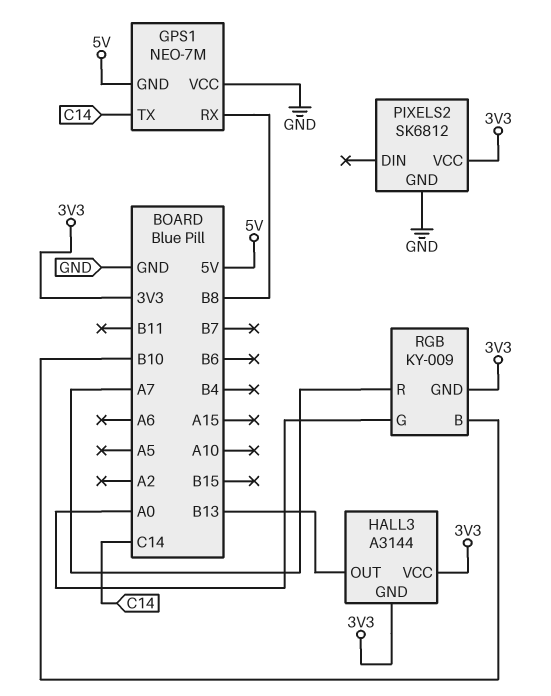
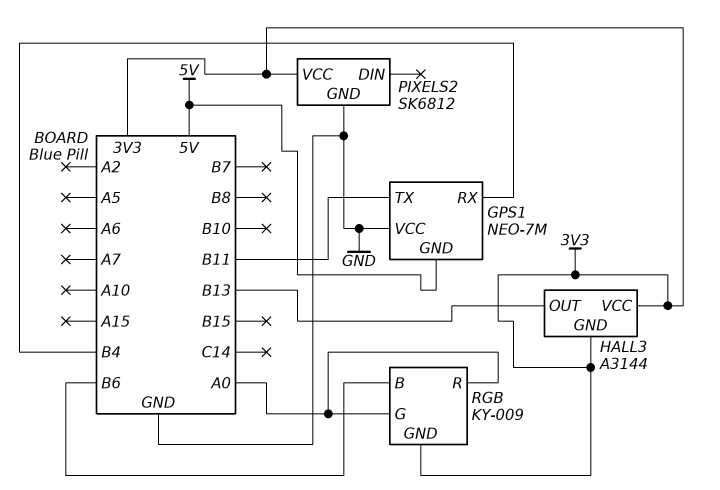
GPS1 pin RX: B8 -> B4
GPS1 pin TX: C14 -> B11
RGB pin B: B10 -> B6
RGB pin R: A7 -> A0

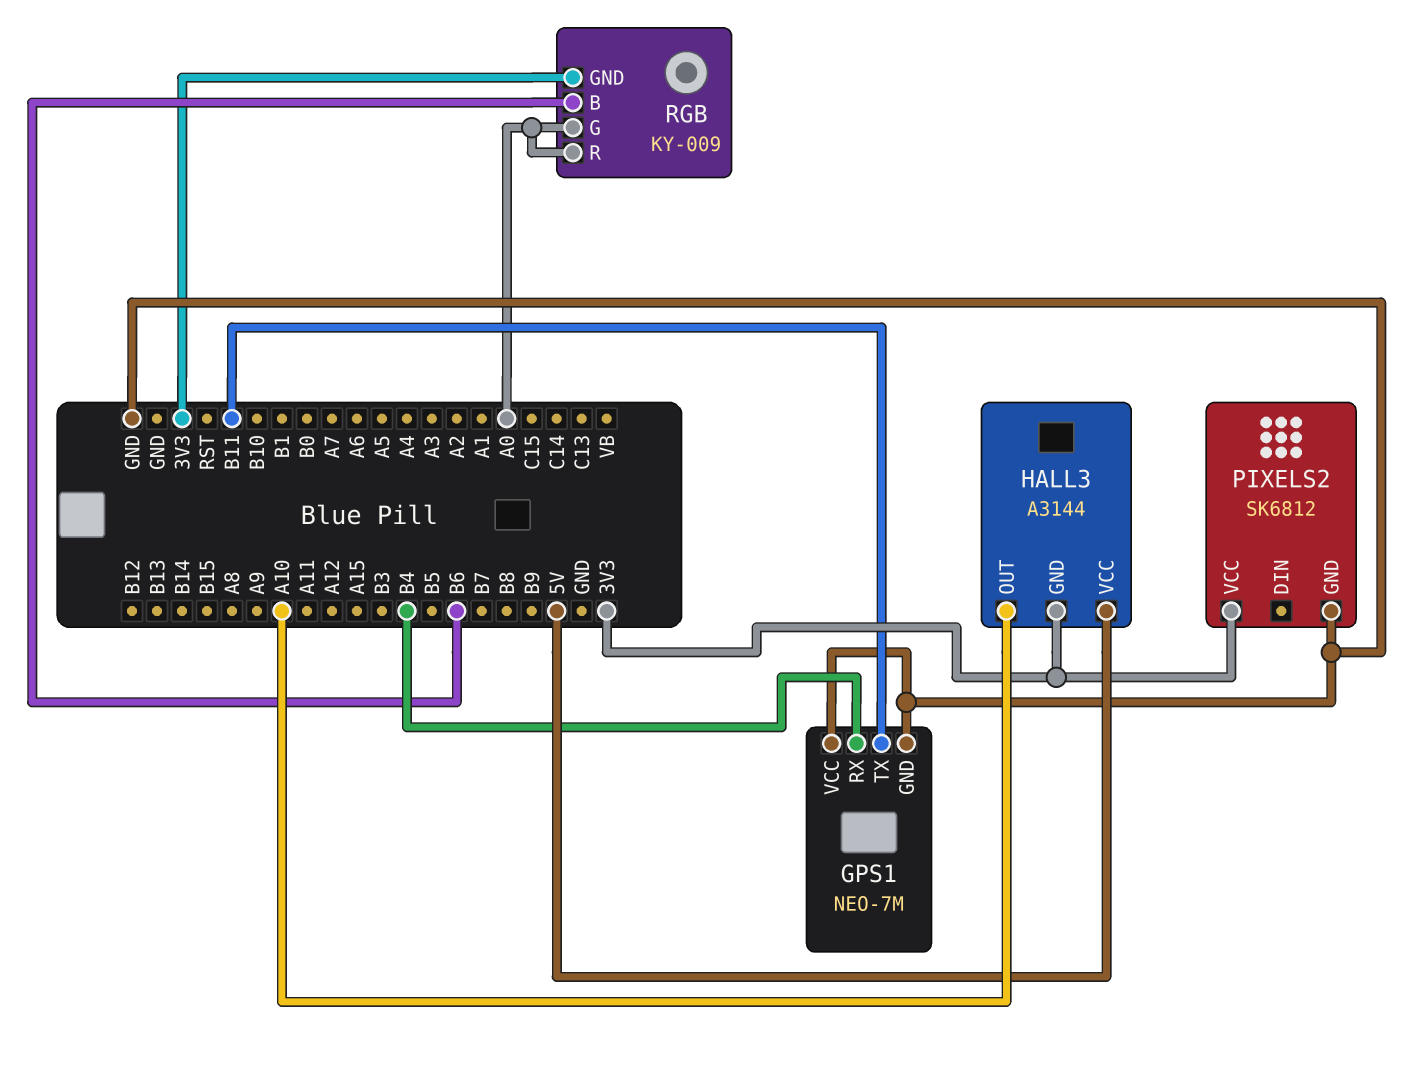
GPS1 pin GND: 5V -> GND
HALL3 pin OUT: B13 -> A10
HALL3 pin VCC: 3V3 -> 5V

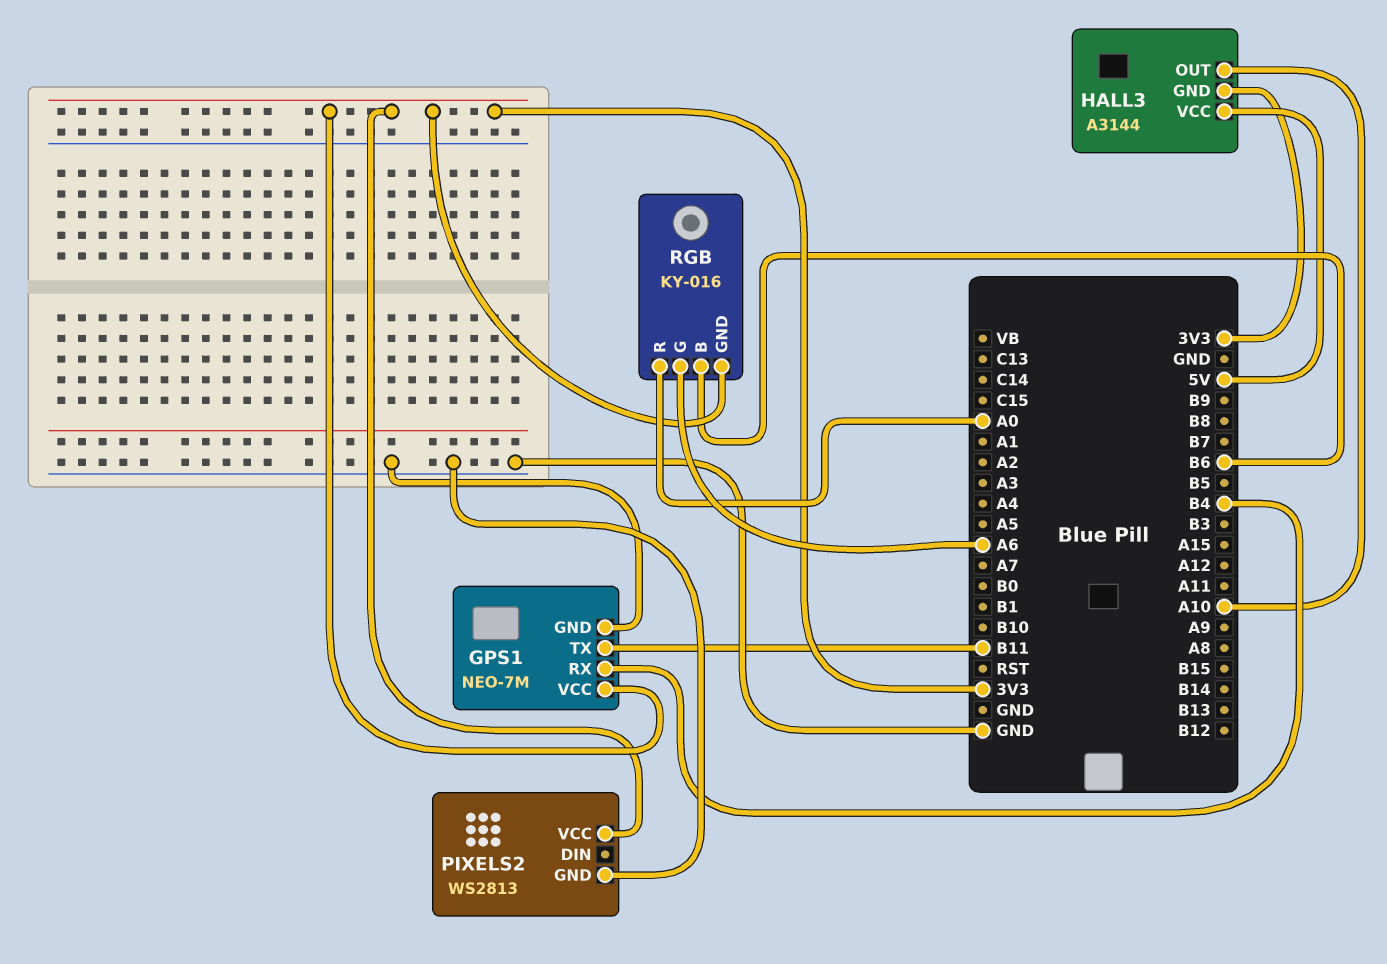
GPS1 pin VCC: GND -> 3V3
PIXELS2: SK6812 -> WS2813
RGB: KY-009 -> KY-016
RGB pin G: A0 -> A6

